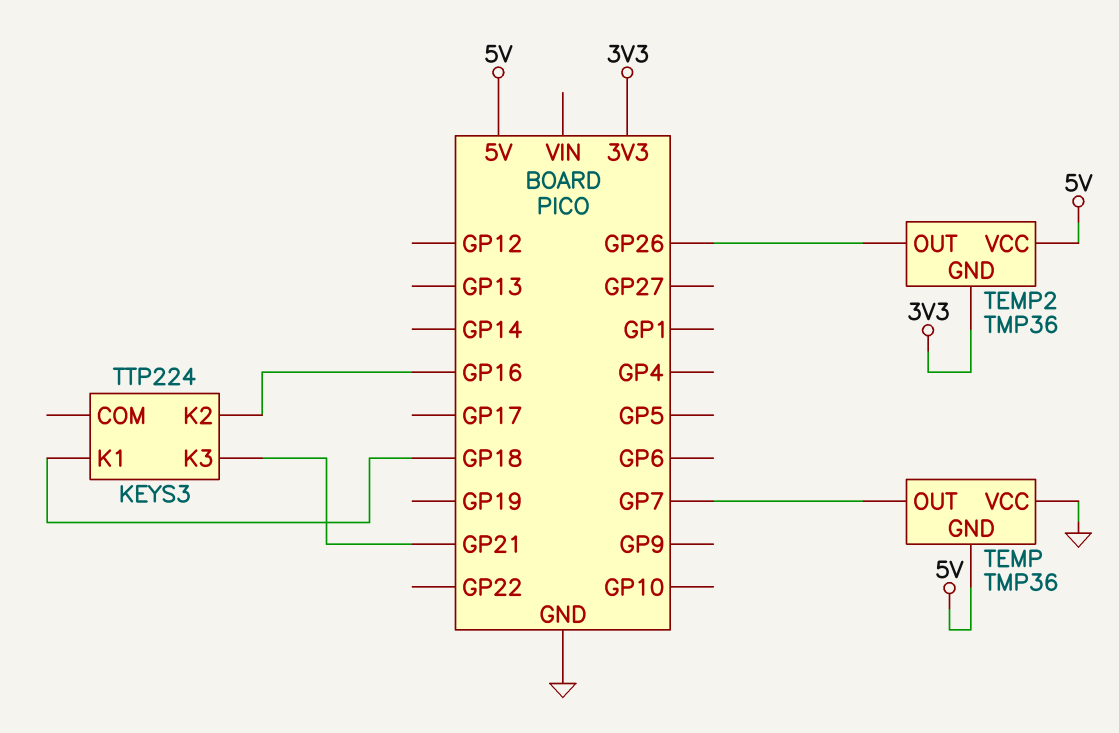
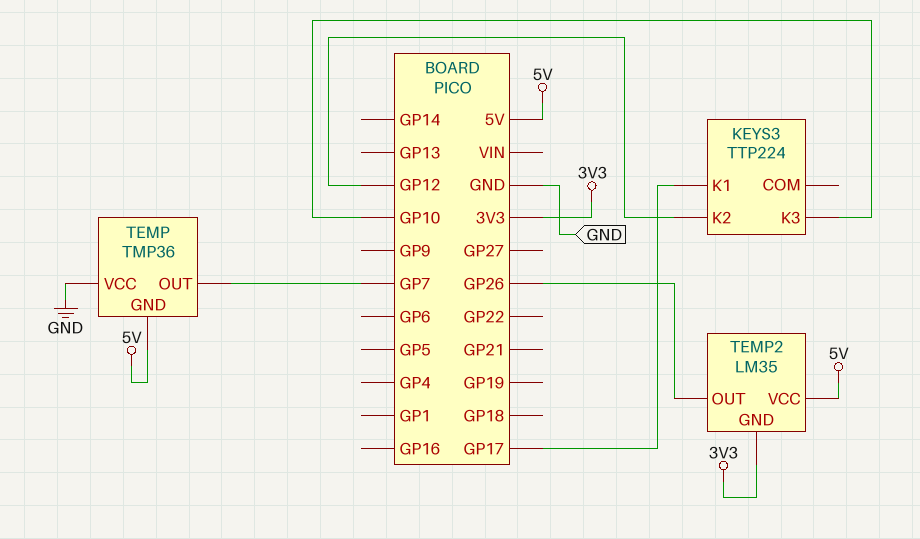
KEYS3 pin K1: GP18 -> GP17
KEYS3 pin K2: GP16 -> GP12
KEYS3 pin K3: GP21 -> GP10
TEMP2: TMP36 -> LM35

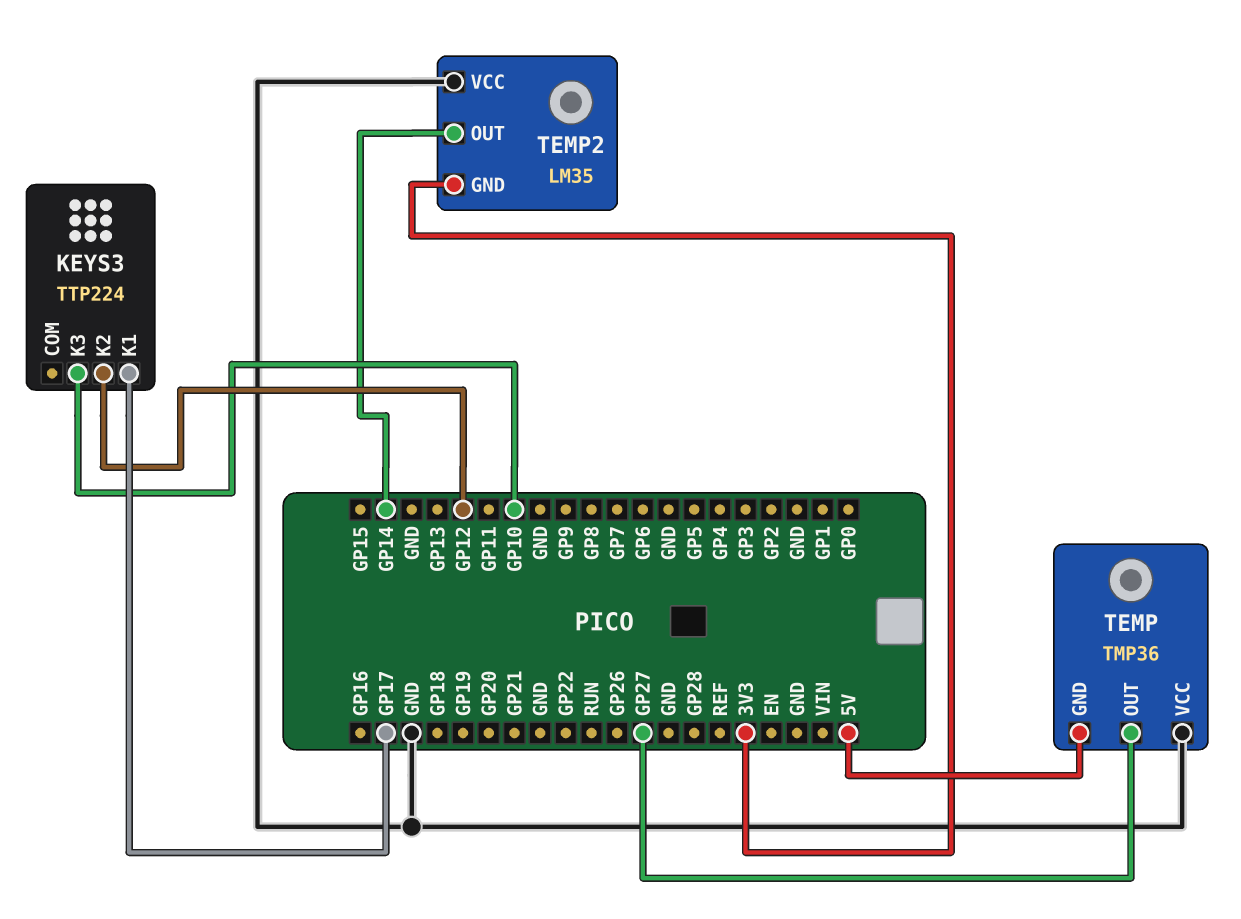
TEMP pin OUT: GP7 -> GP27
TEMP2 pin OUT: GP26 -> GP14
TEMP2 pin VCC: 5V -> GND

